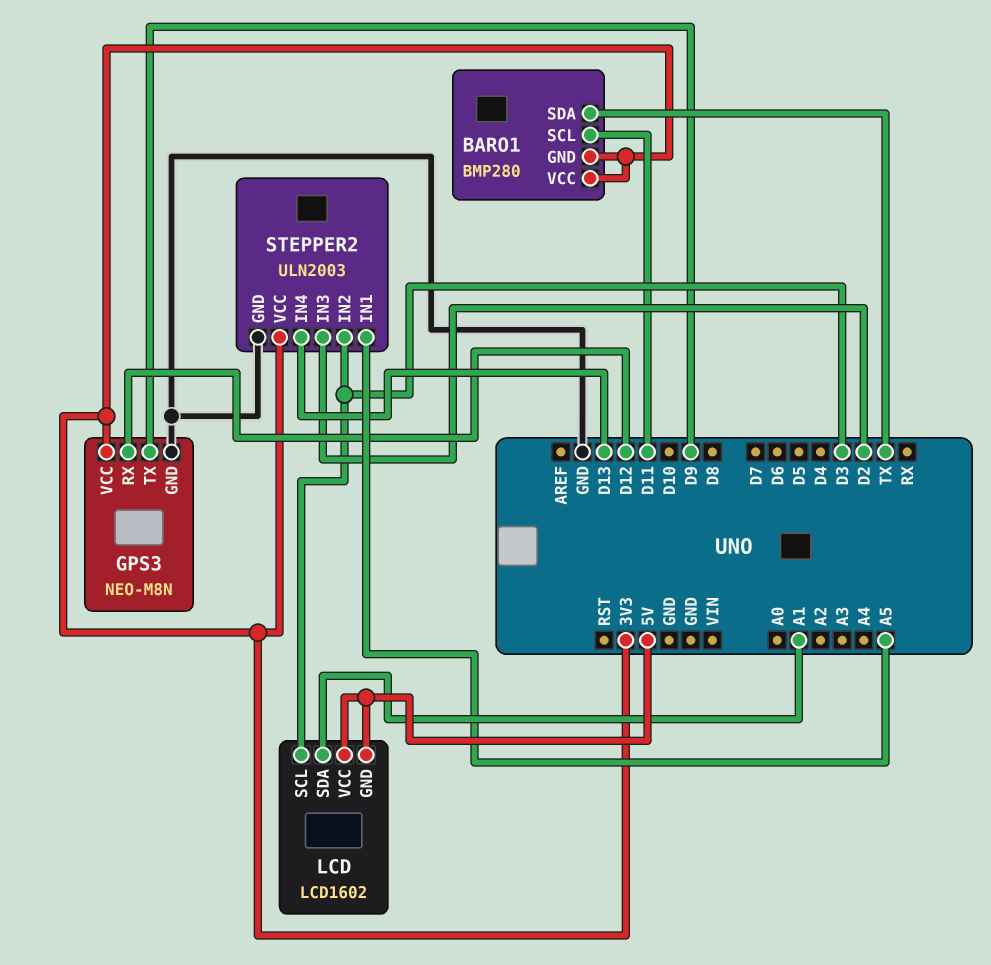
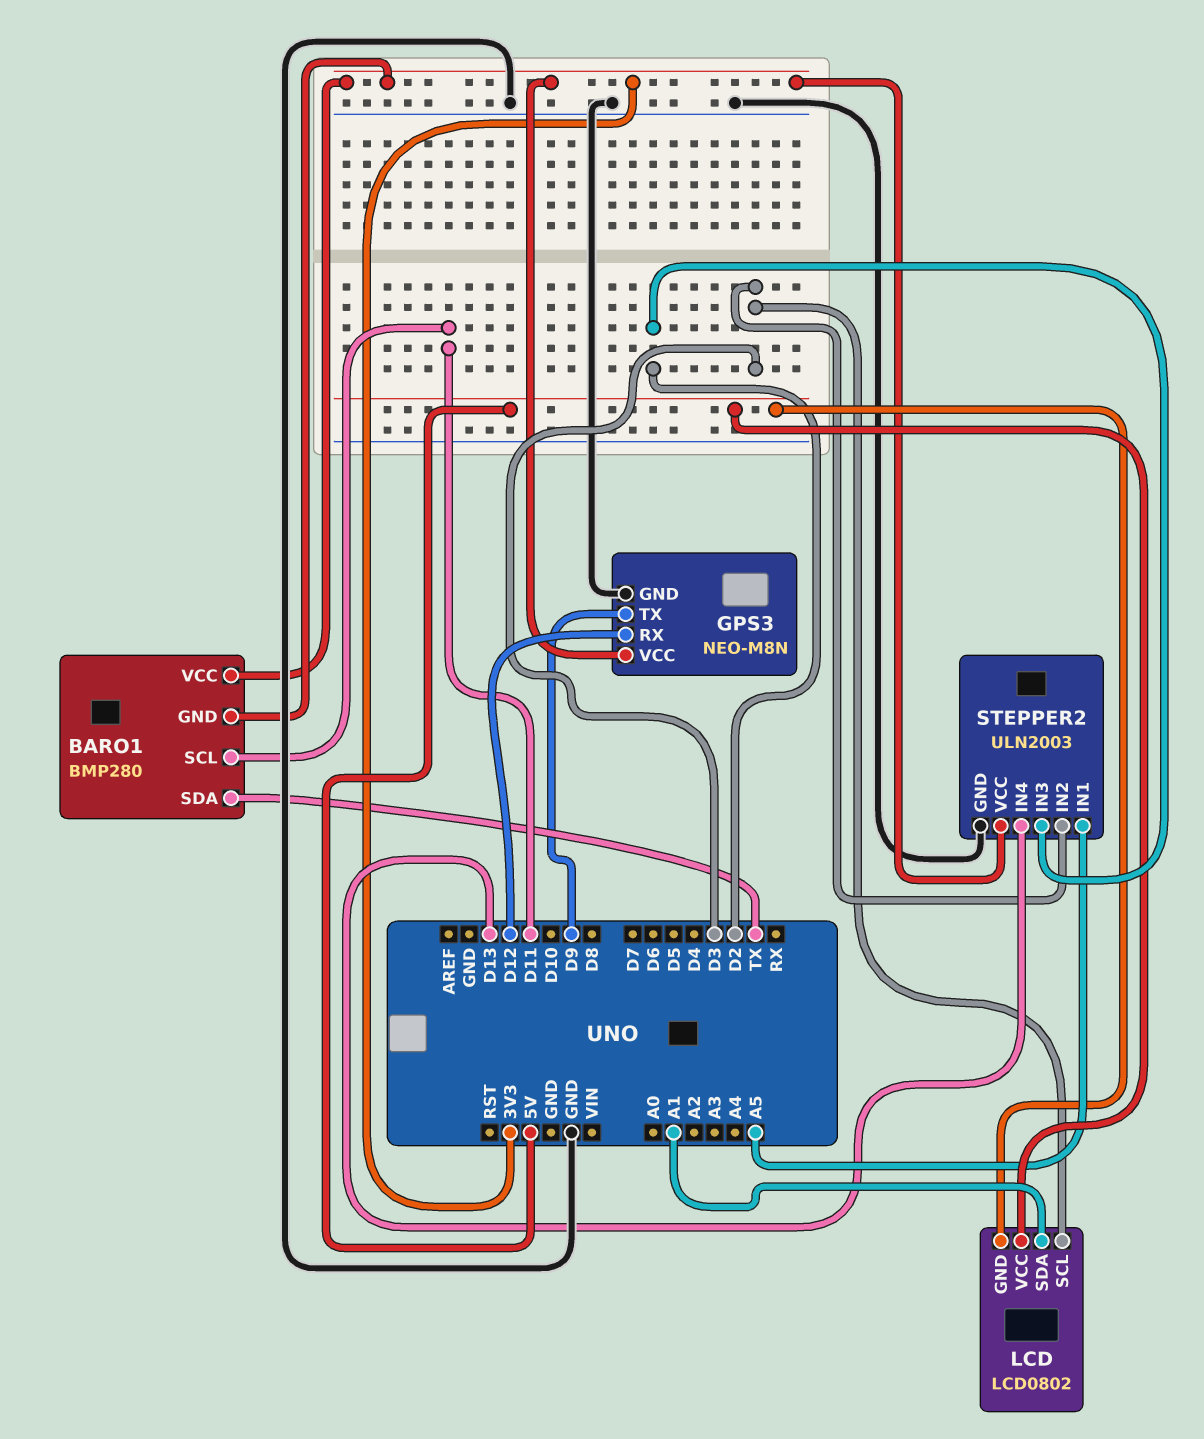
LCD: LCD1602 -> LCD0802

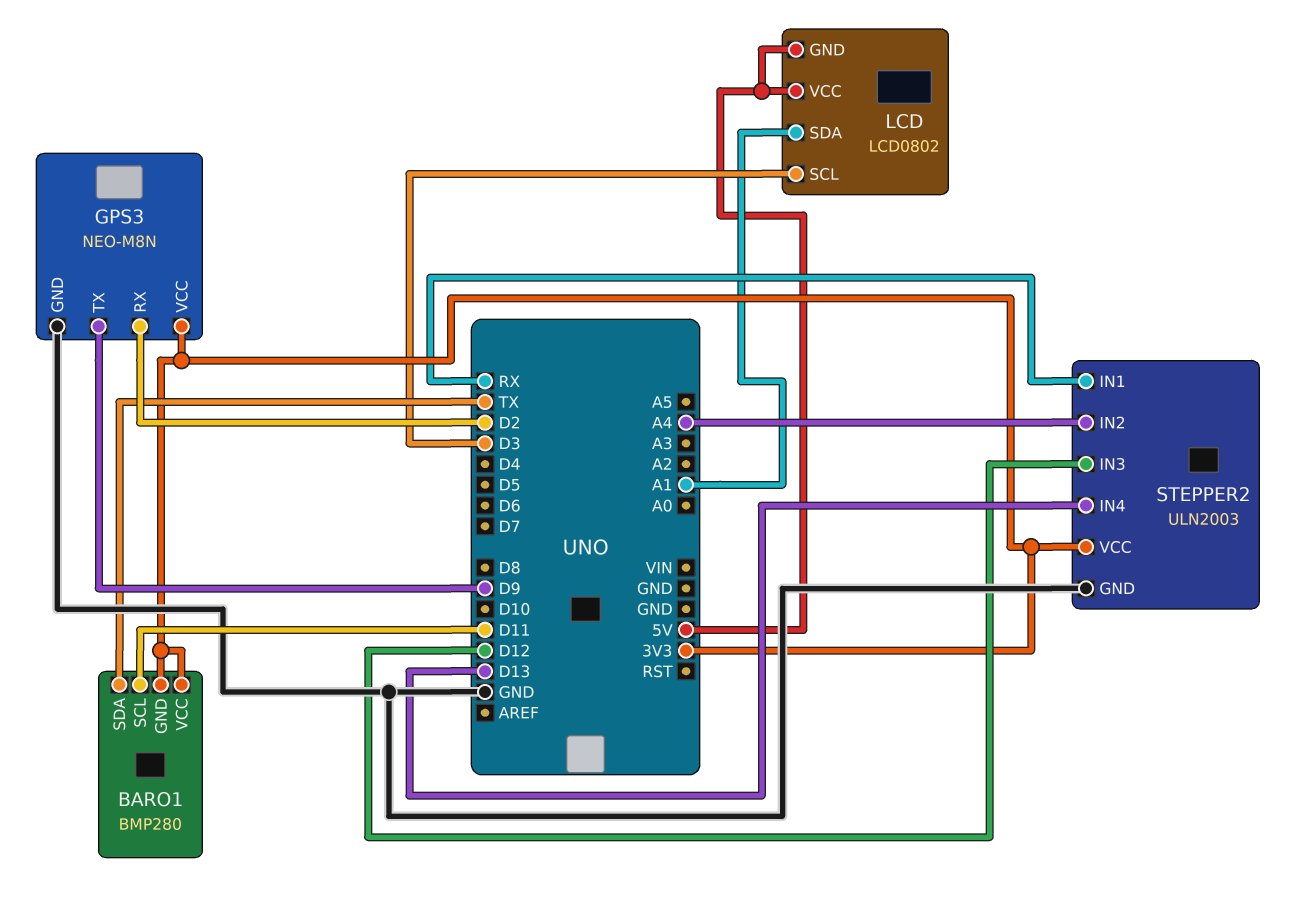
GPS3 pin RX: D12 -> D2
STEPPER2 pin IN1: A5 -> RX
STEPPER2 pin IN2: D3 -> A4
STEPPER2 pin IN3: D2 -> D12

